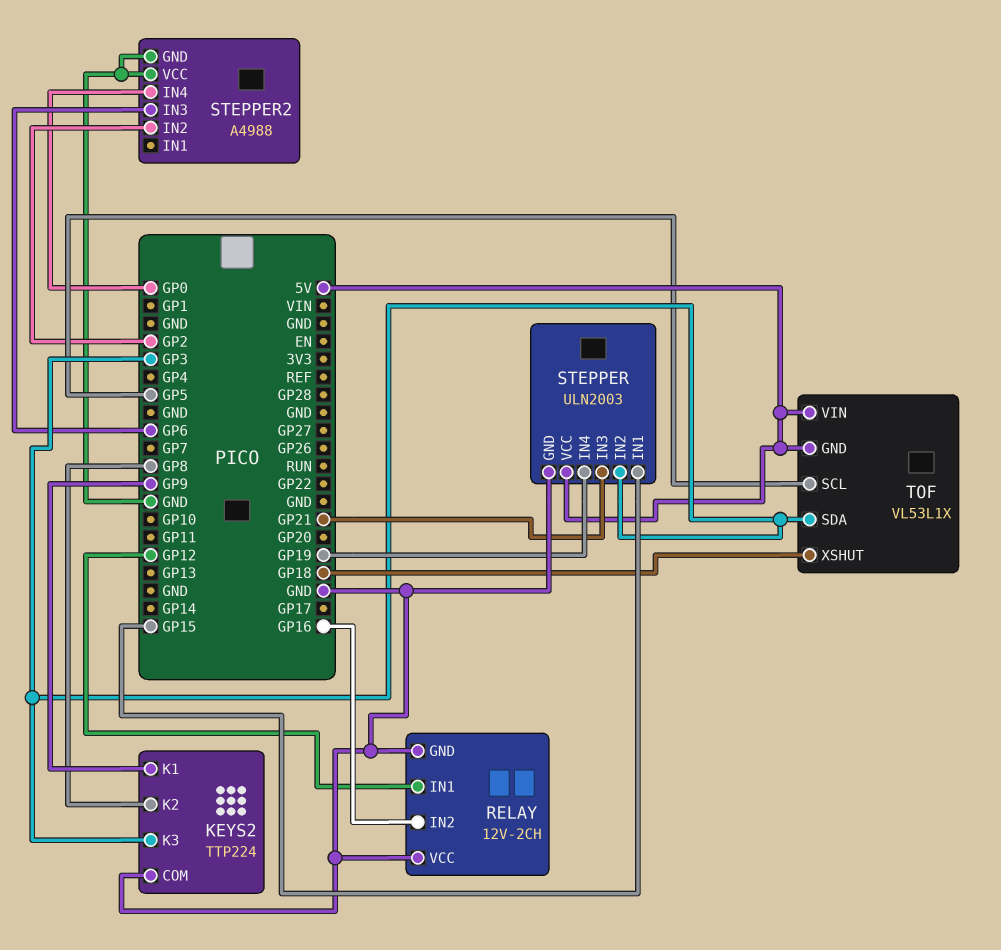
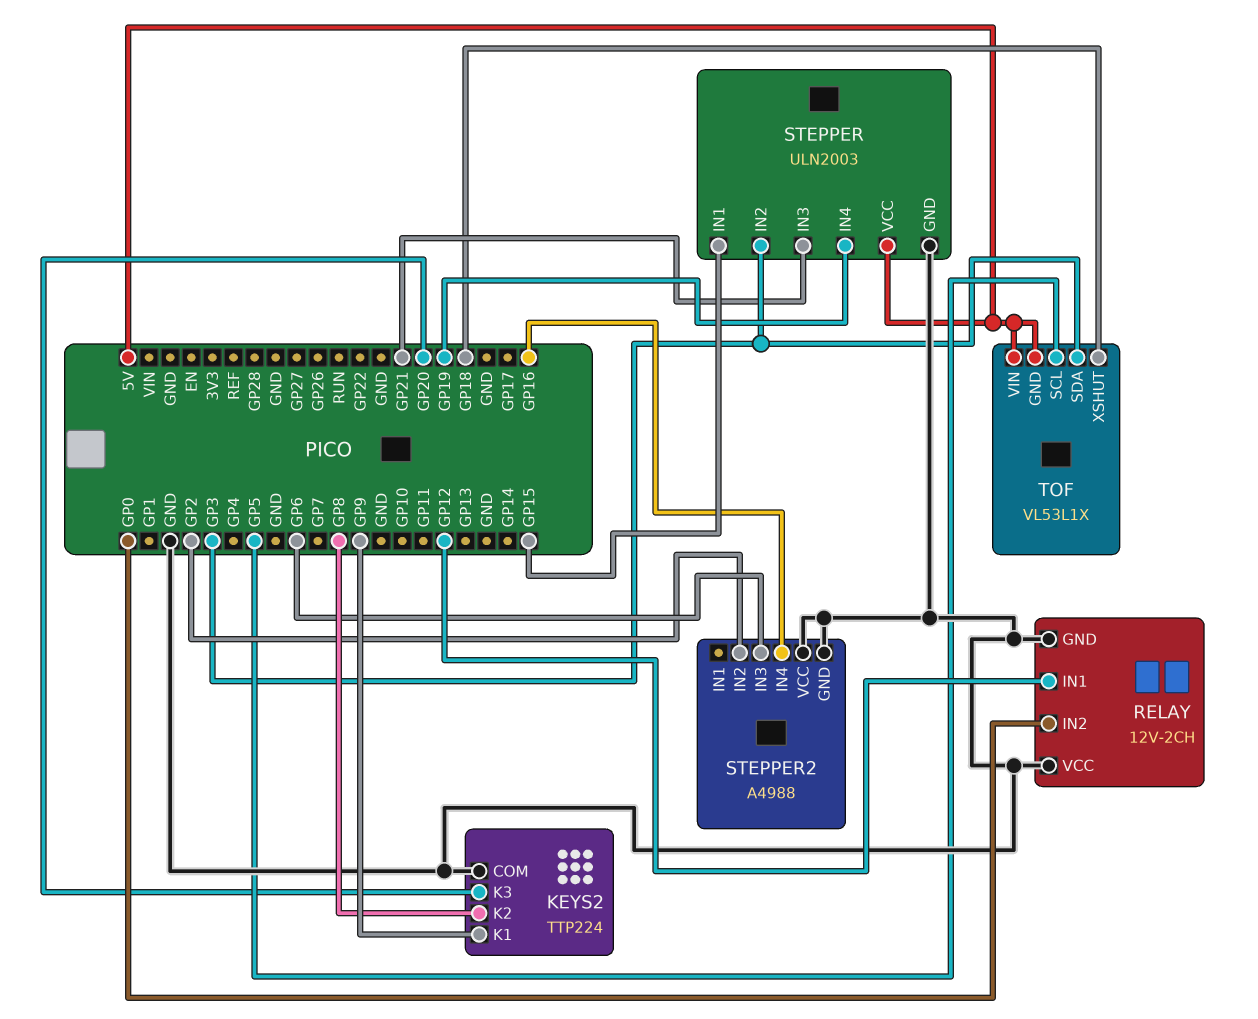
KEYS2 pin K3: GP3 -> GP20
RELAY pin IN2: GP16 -> GP0
STEPPER2 pin IN4: GP0 -> GP16

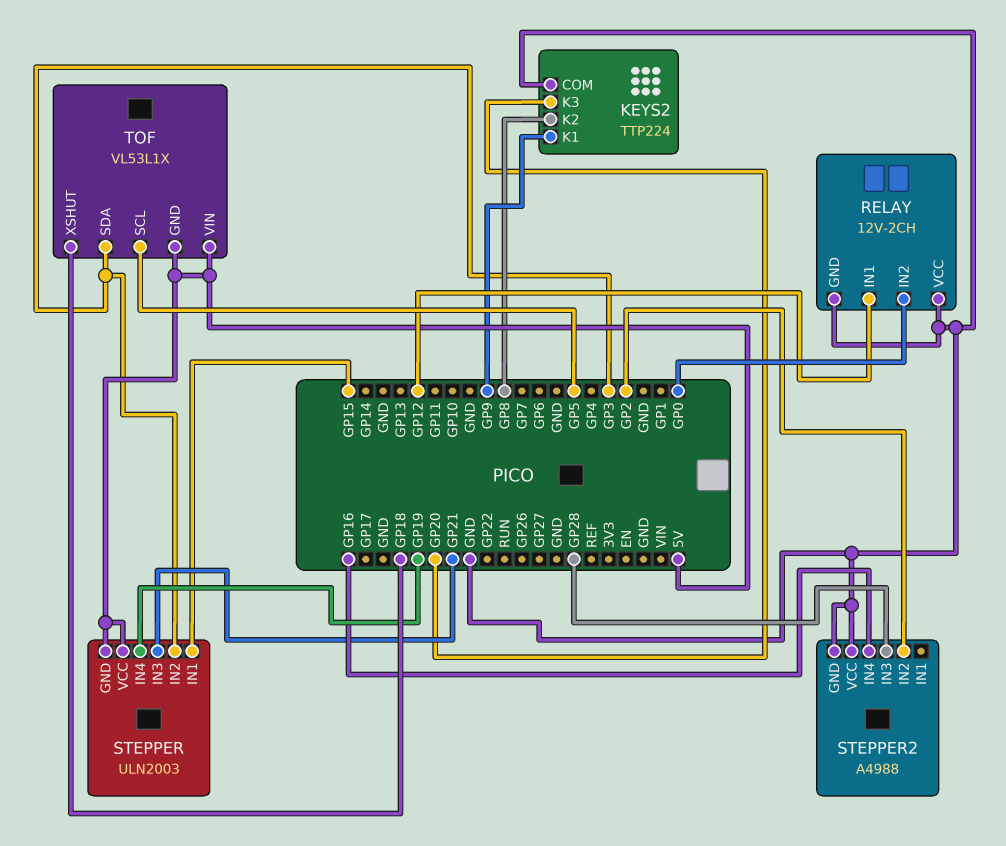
STEPPER pin GND: GND -> 5V
STEPPER2 pin IN3: GP6 -> GP28

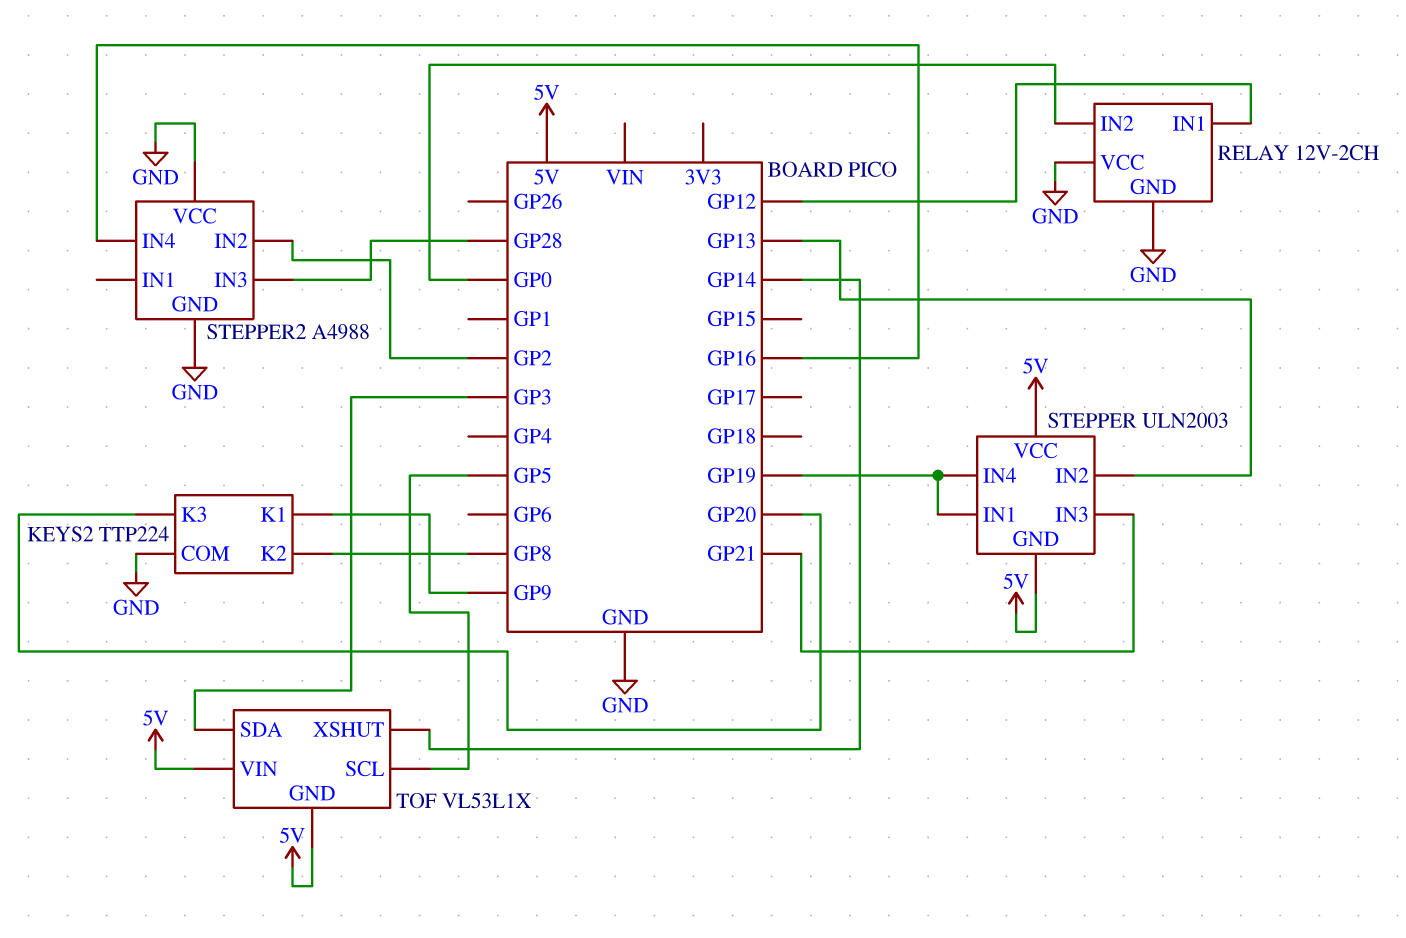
STEPPER pin IN1: GP15 -> GP19
STEPPER pin IN2: GP3 -> GP13
TOF pin XSHUT: GP18 -> GP14

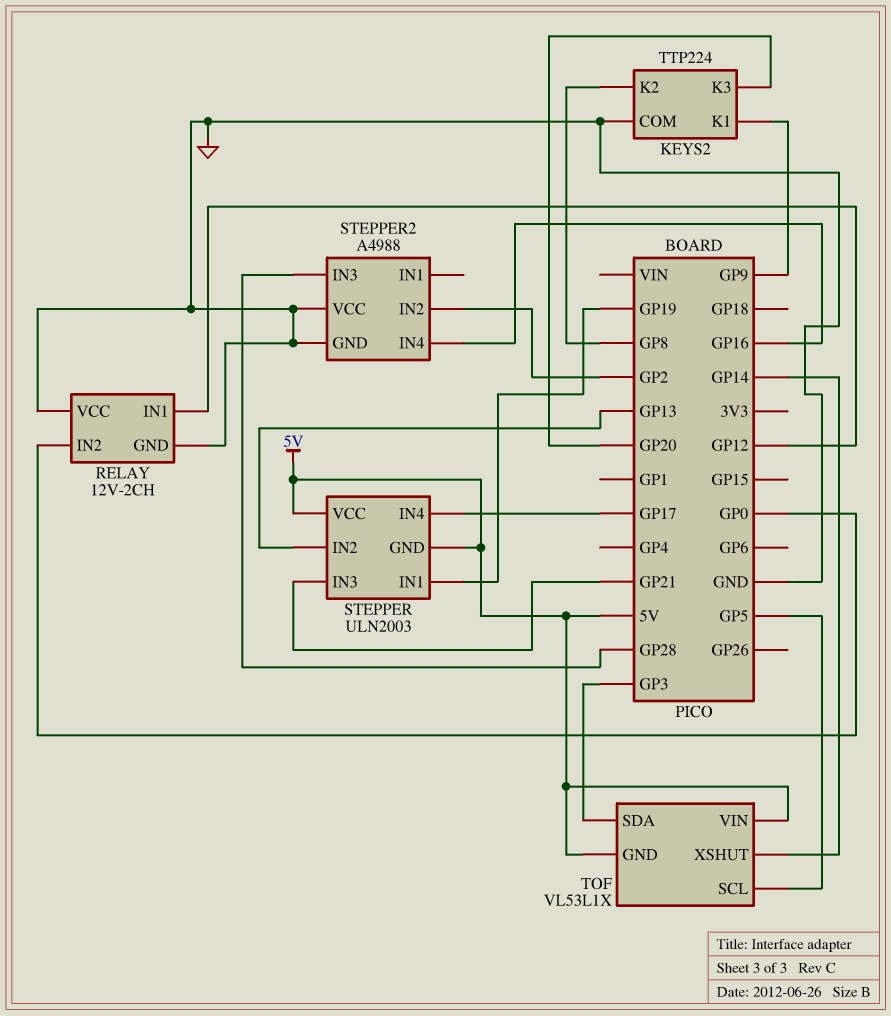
STEPPER pin IN4: GP19 -> GP17

